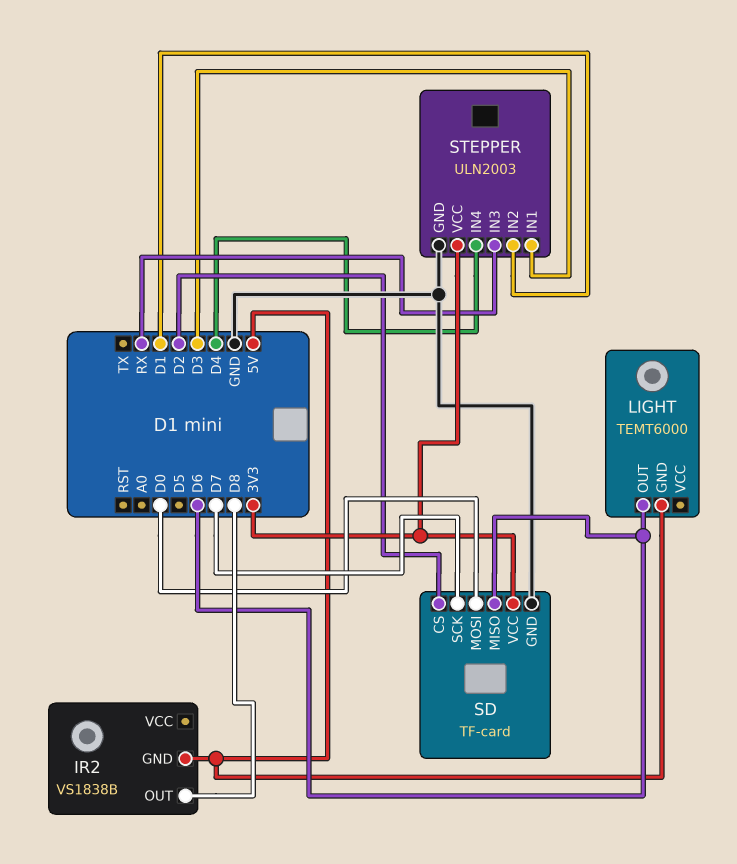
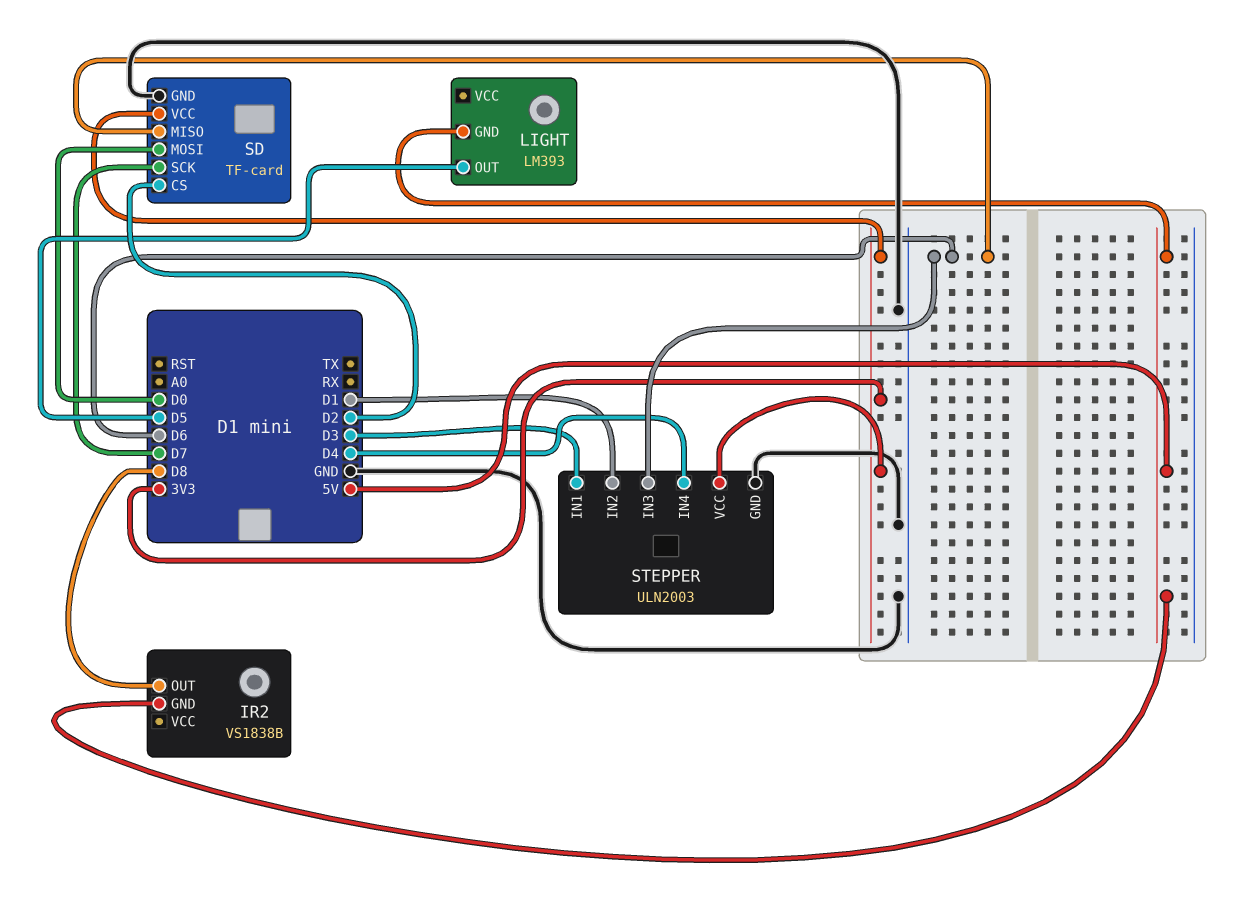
LIGHT: TEMT6000 -> LM393
LIGHT pin OUT: D6 -> D5
STEPPER pin IN3: RX -> D6

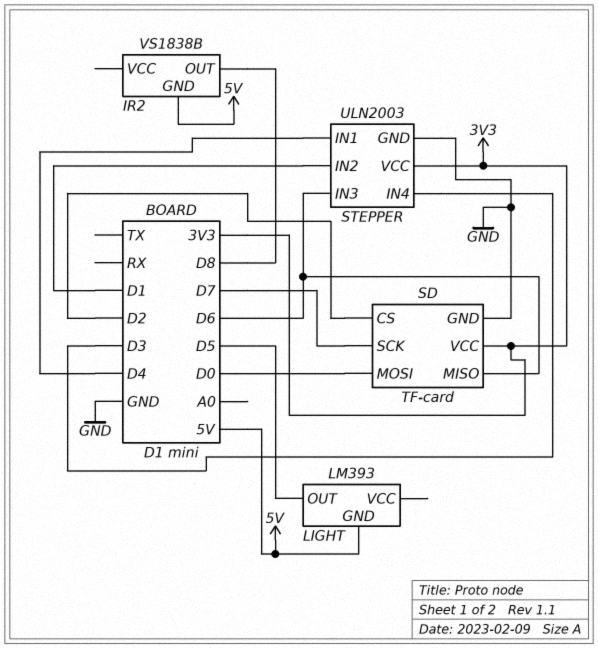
STEPPER pin IN1: D3 -> D4
STEPPER pin IN4: D4 -> D3

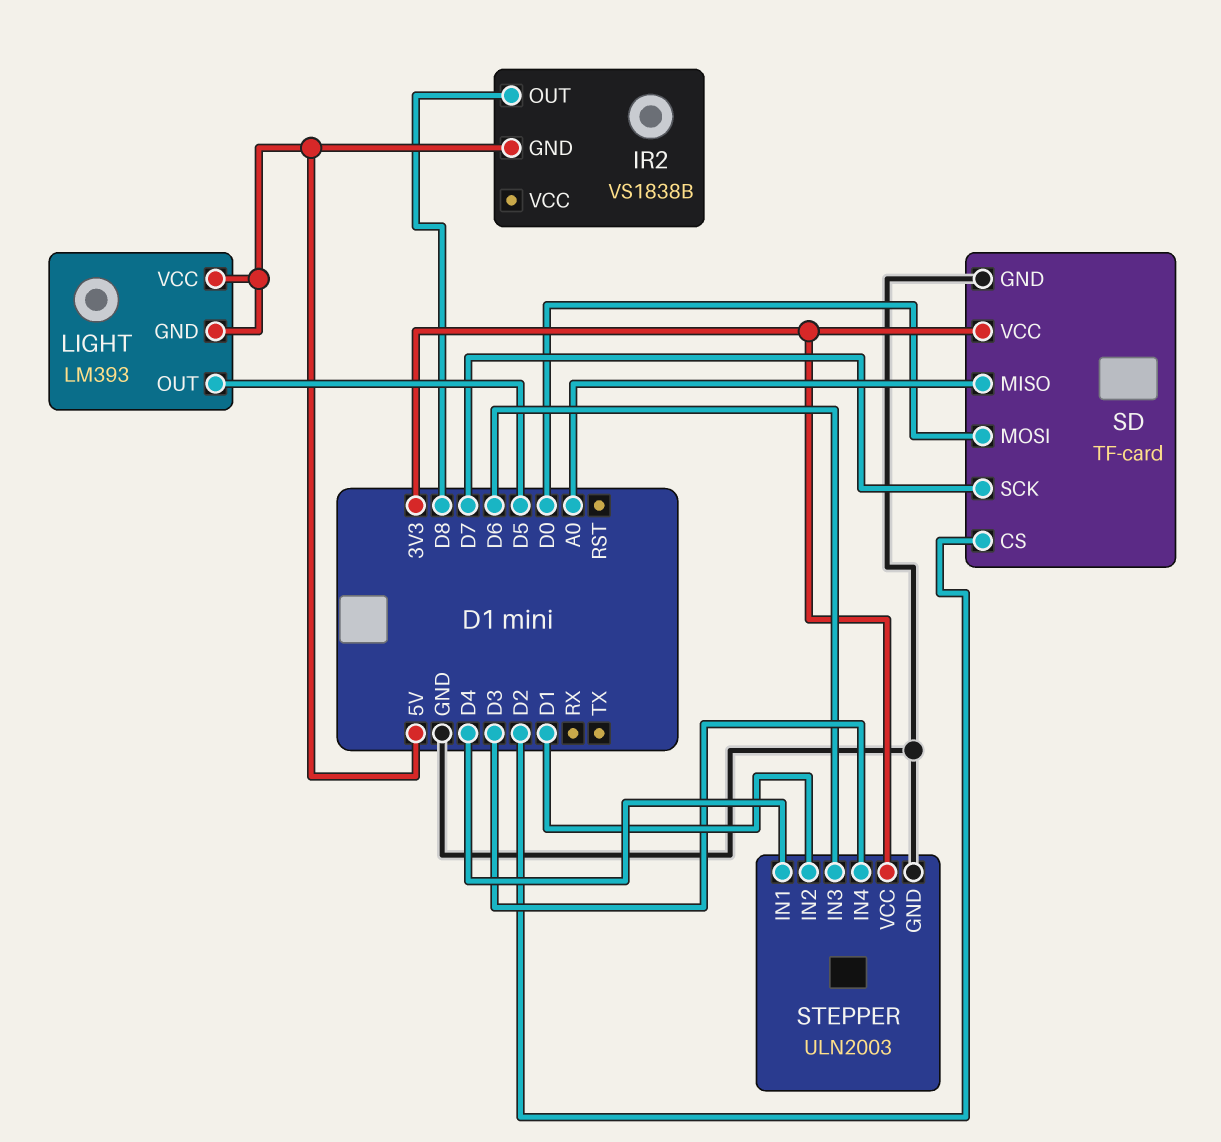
LIGHT pin VCC: none -> 5V
SD pin MISO: D6 -> A0

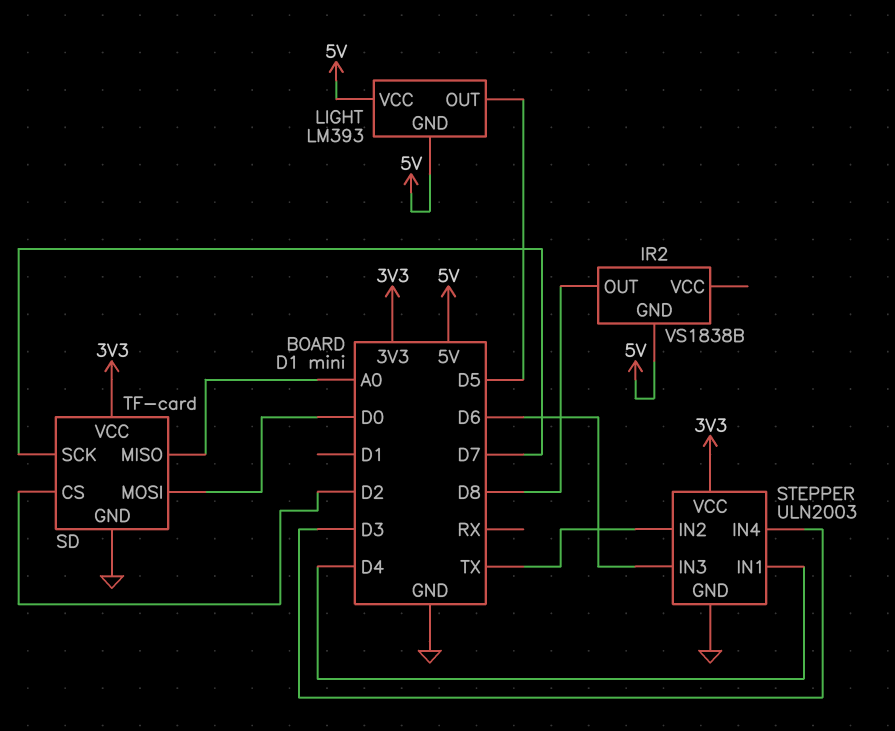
STEPPER pin IN2: D1 -> TX

